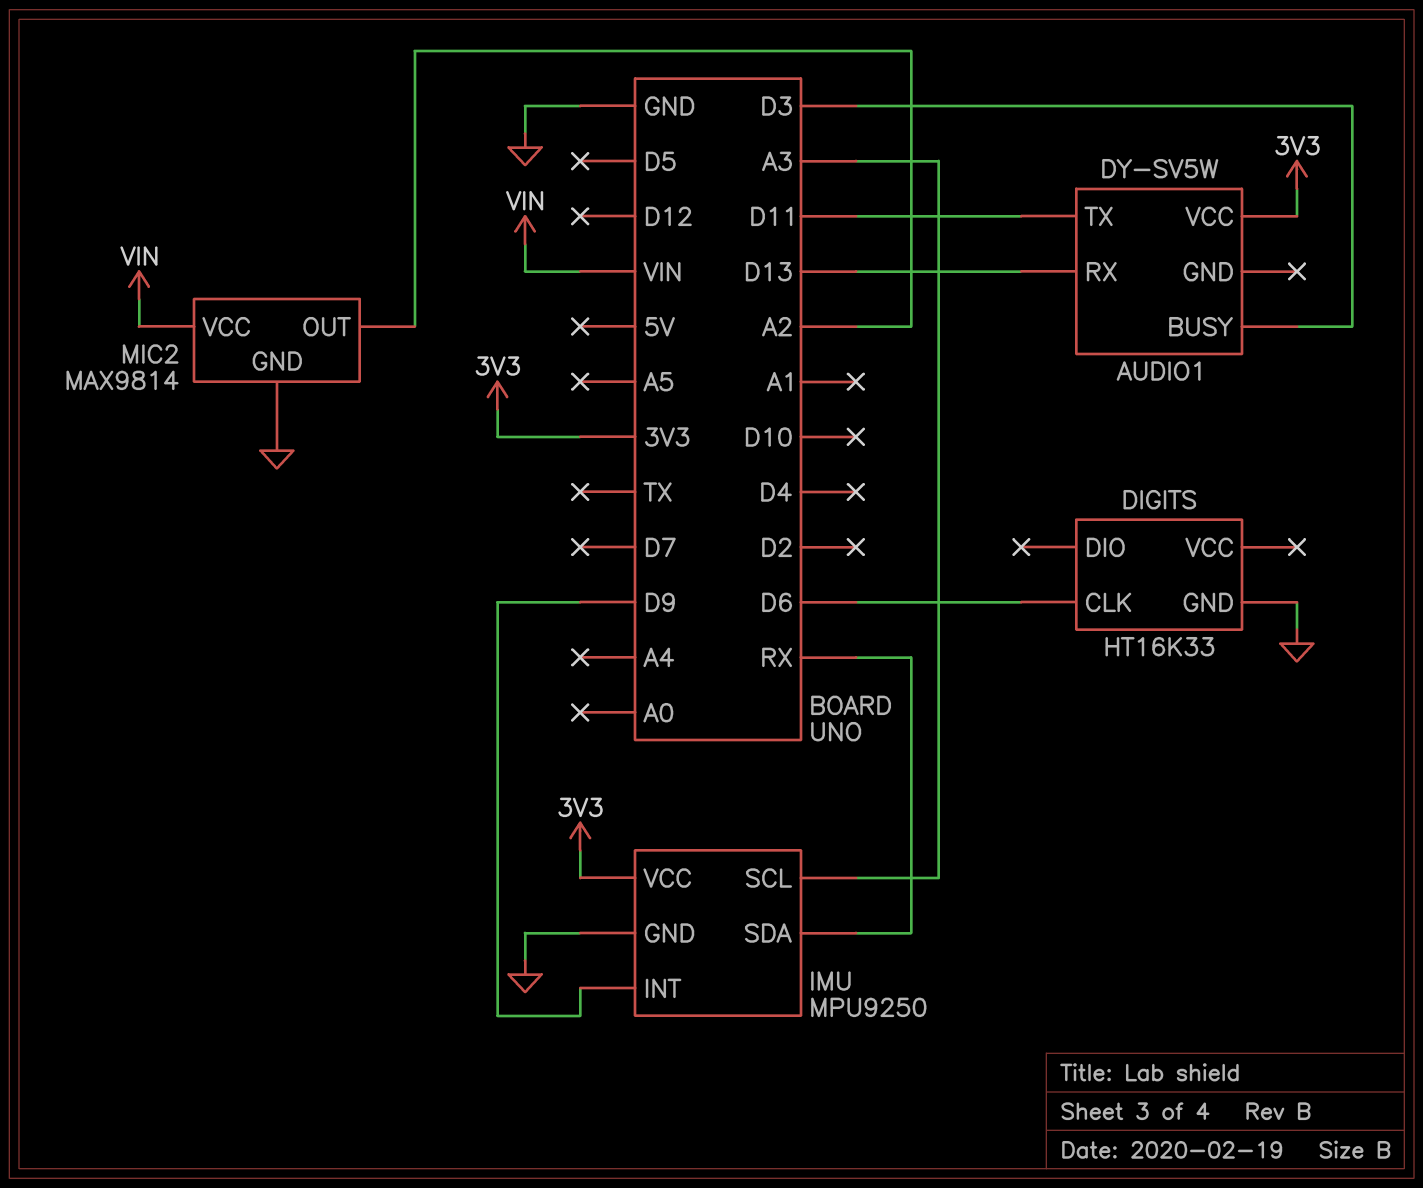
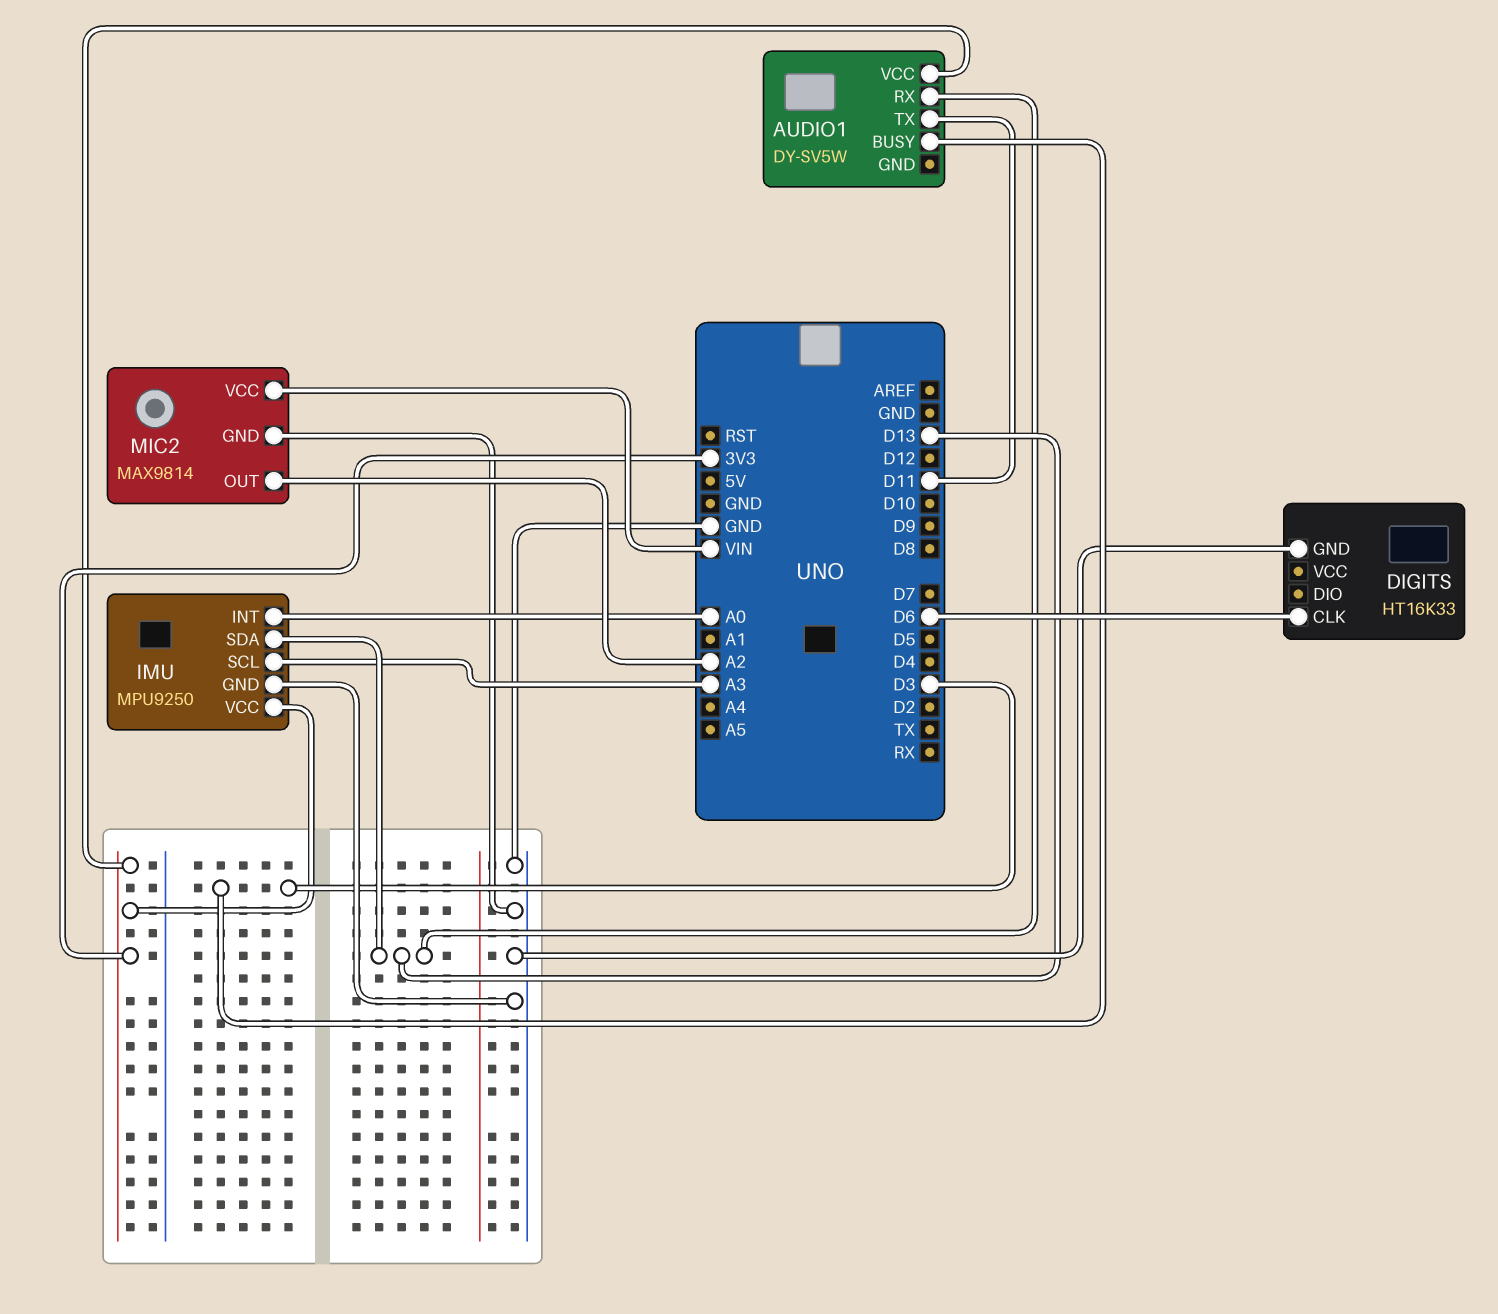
IMU pin INT: D9 -> A0
IMU pin SDA: RX -> D13

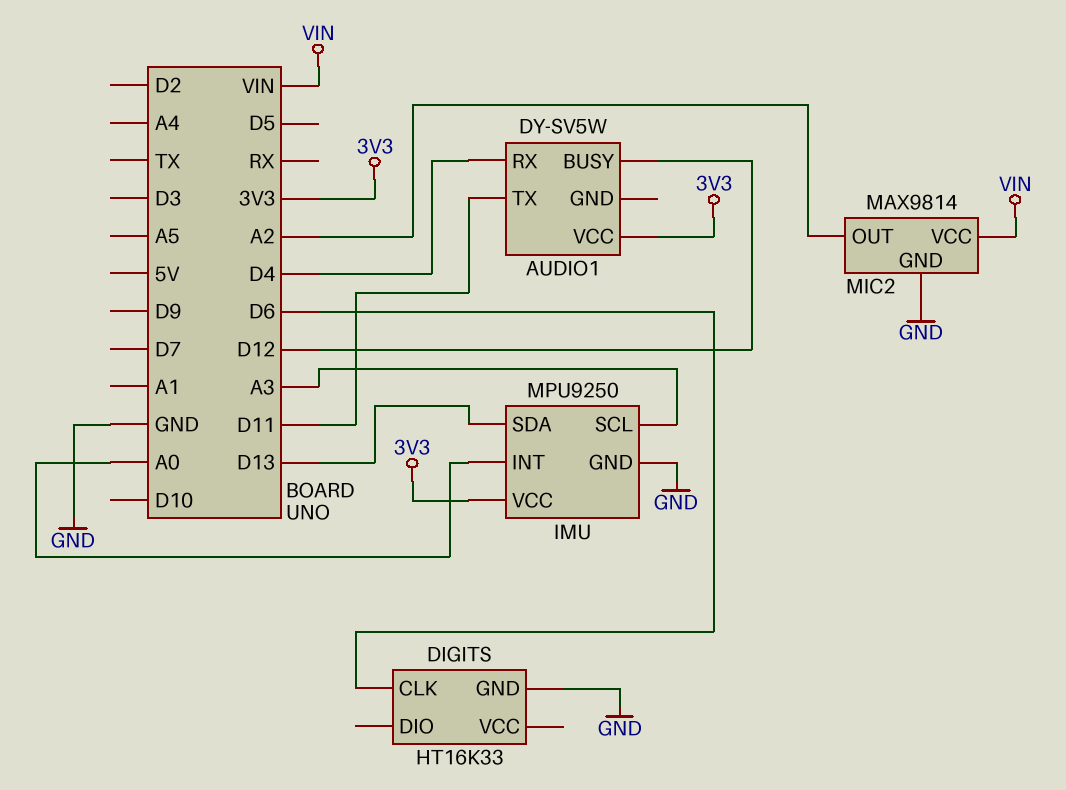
AUDIO1 pin BUSY: D3 -> D12
AUDIO1 pin RX: D13 -> D4

